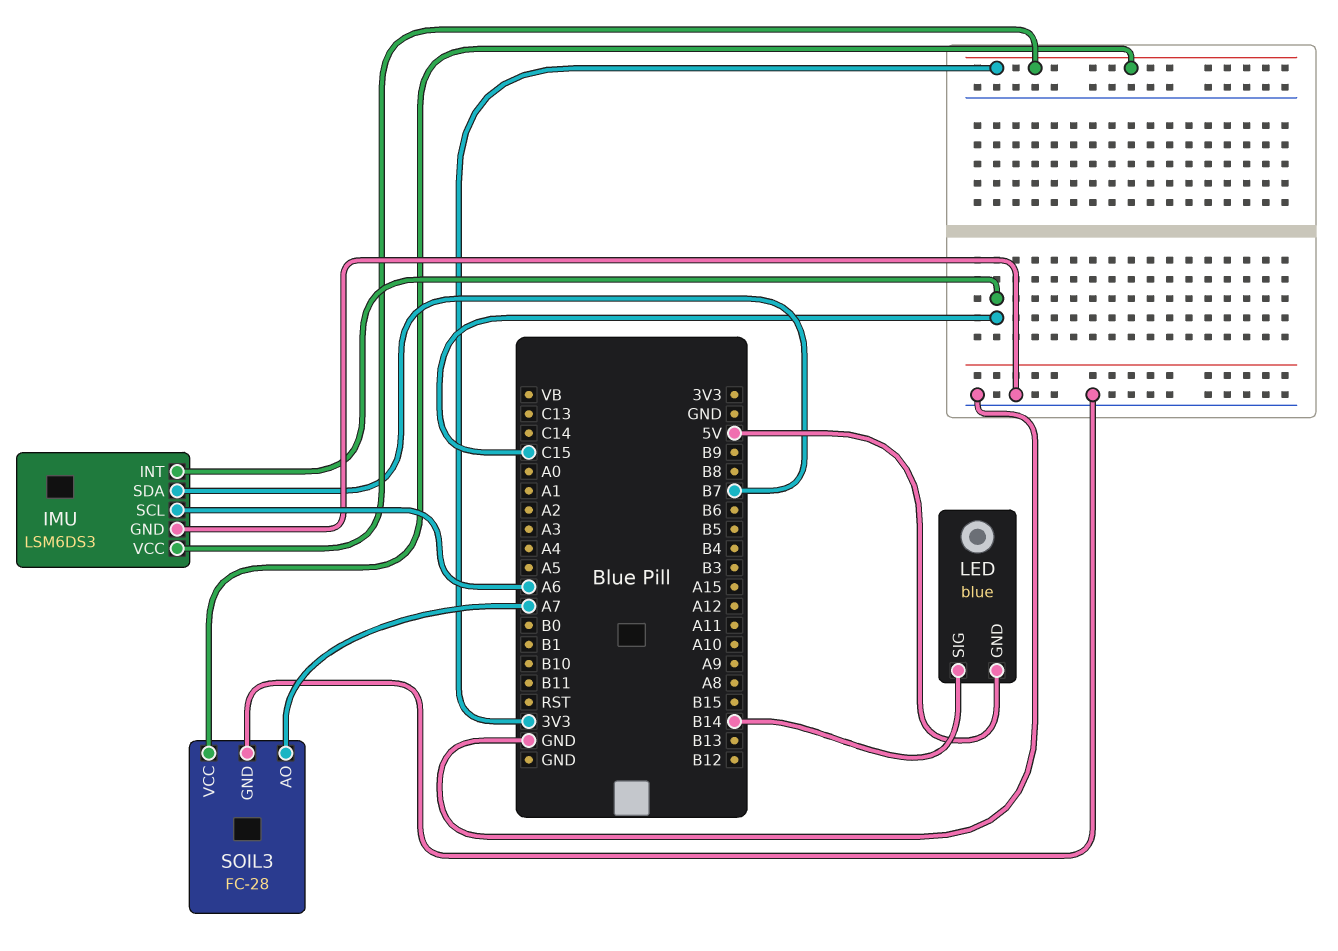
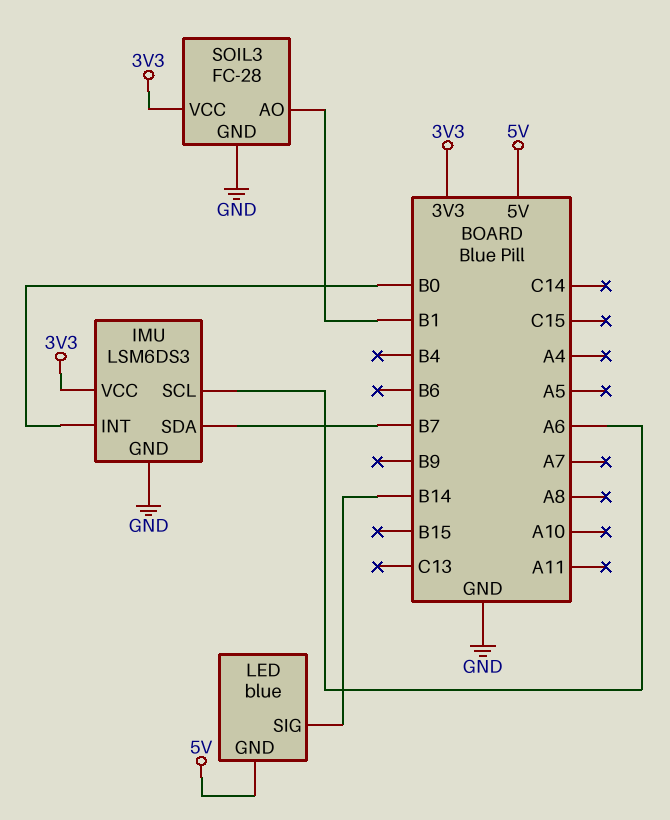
IMU pin INT: C15 -> B0
SOIL3 pin AO: A7 -> B1

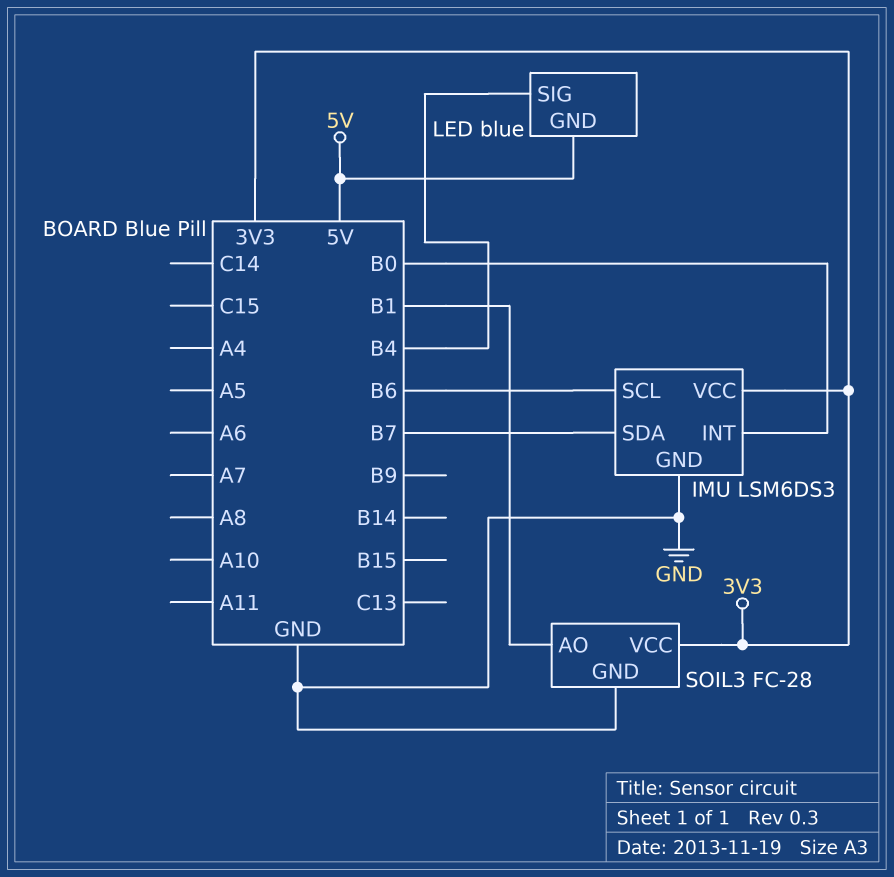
IMU pin SCL: A6 -> B6
LED pin SIG: B14 -> B4

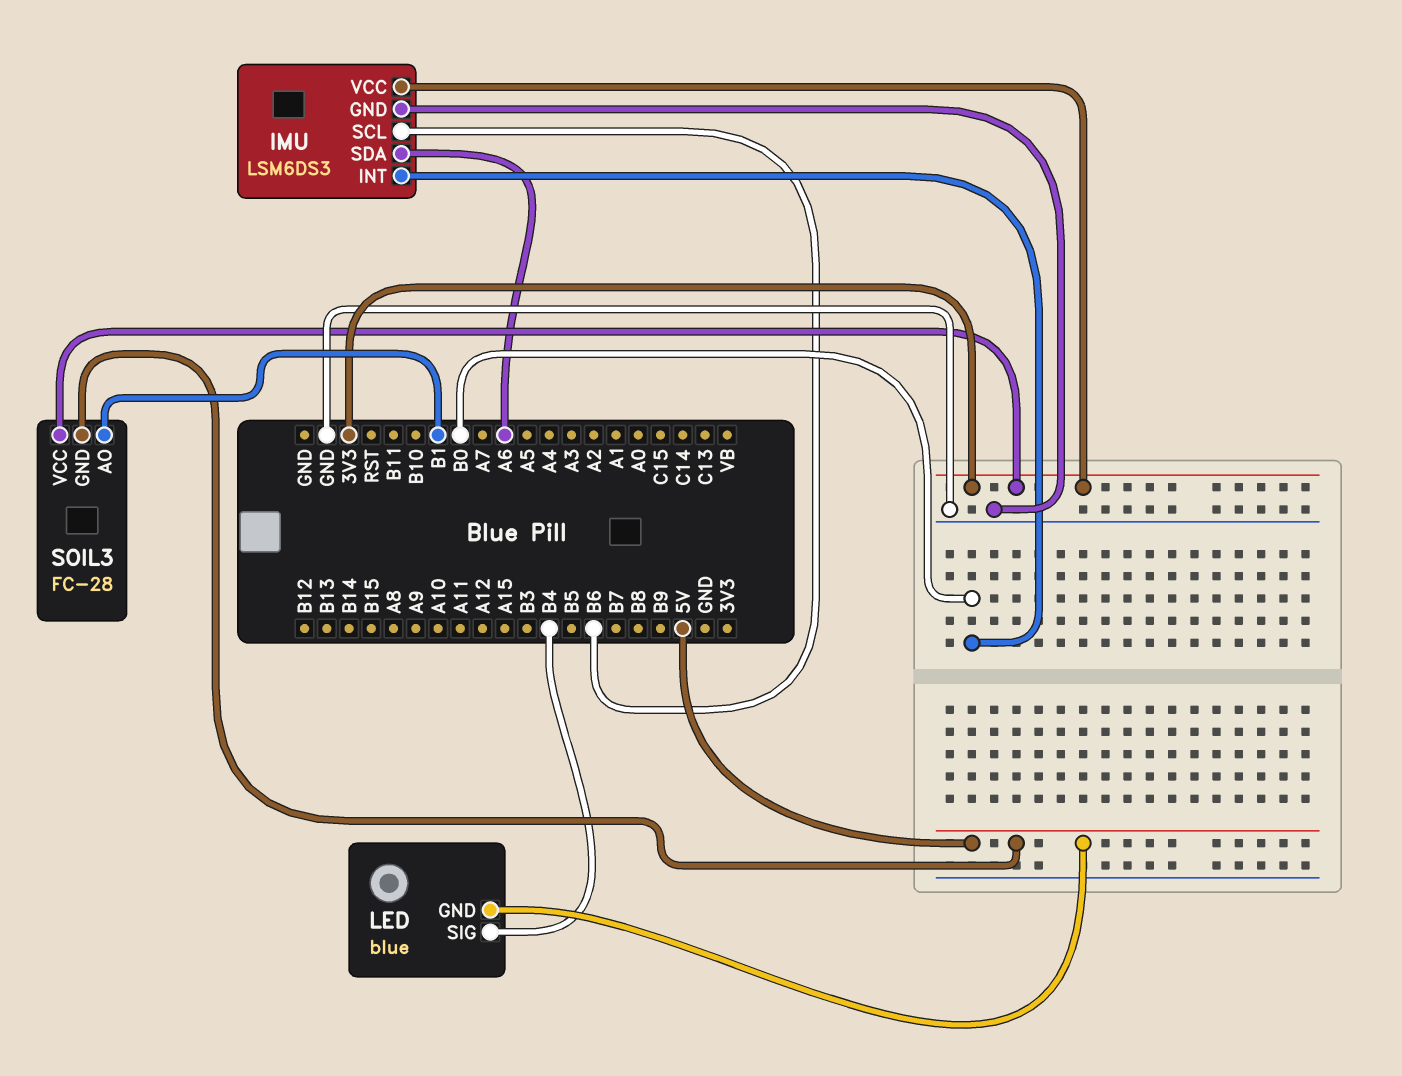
IMU pin SDA: B7 -> A6
SOIL3 pin GND: GND -> 5V

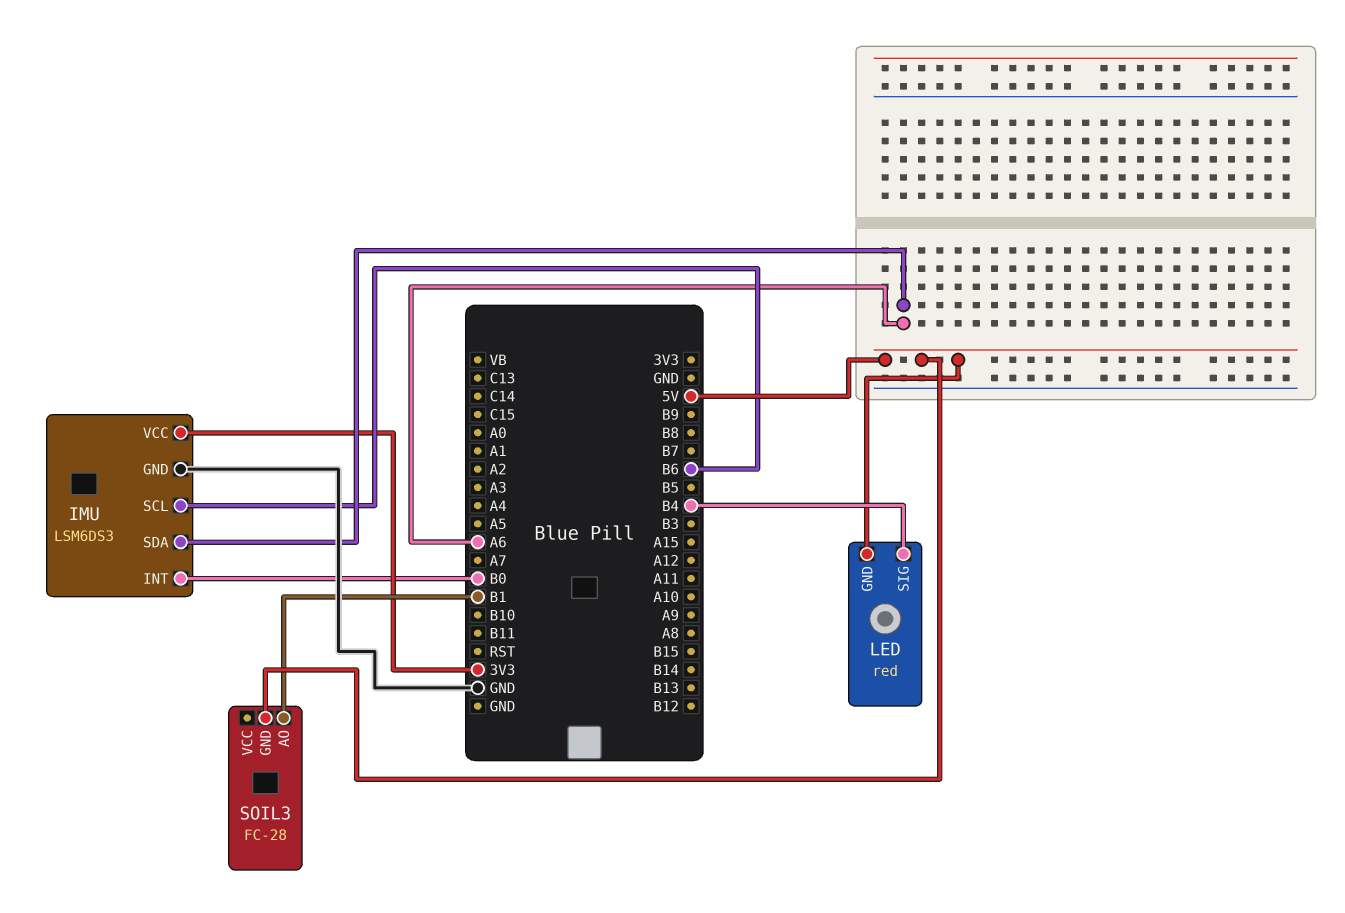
LED: blue -> red
SOIL3 pin VCC: 3V3 -> none

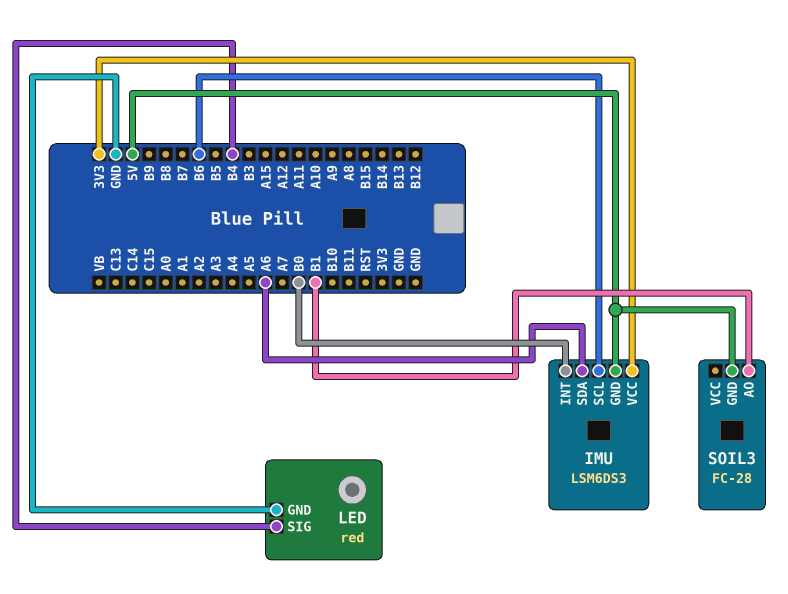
IMU pin GND: GND -> 5V
LED pin GND: 5V -> GND

